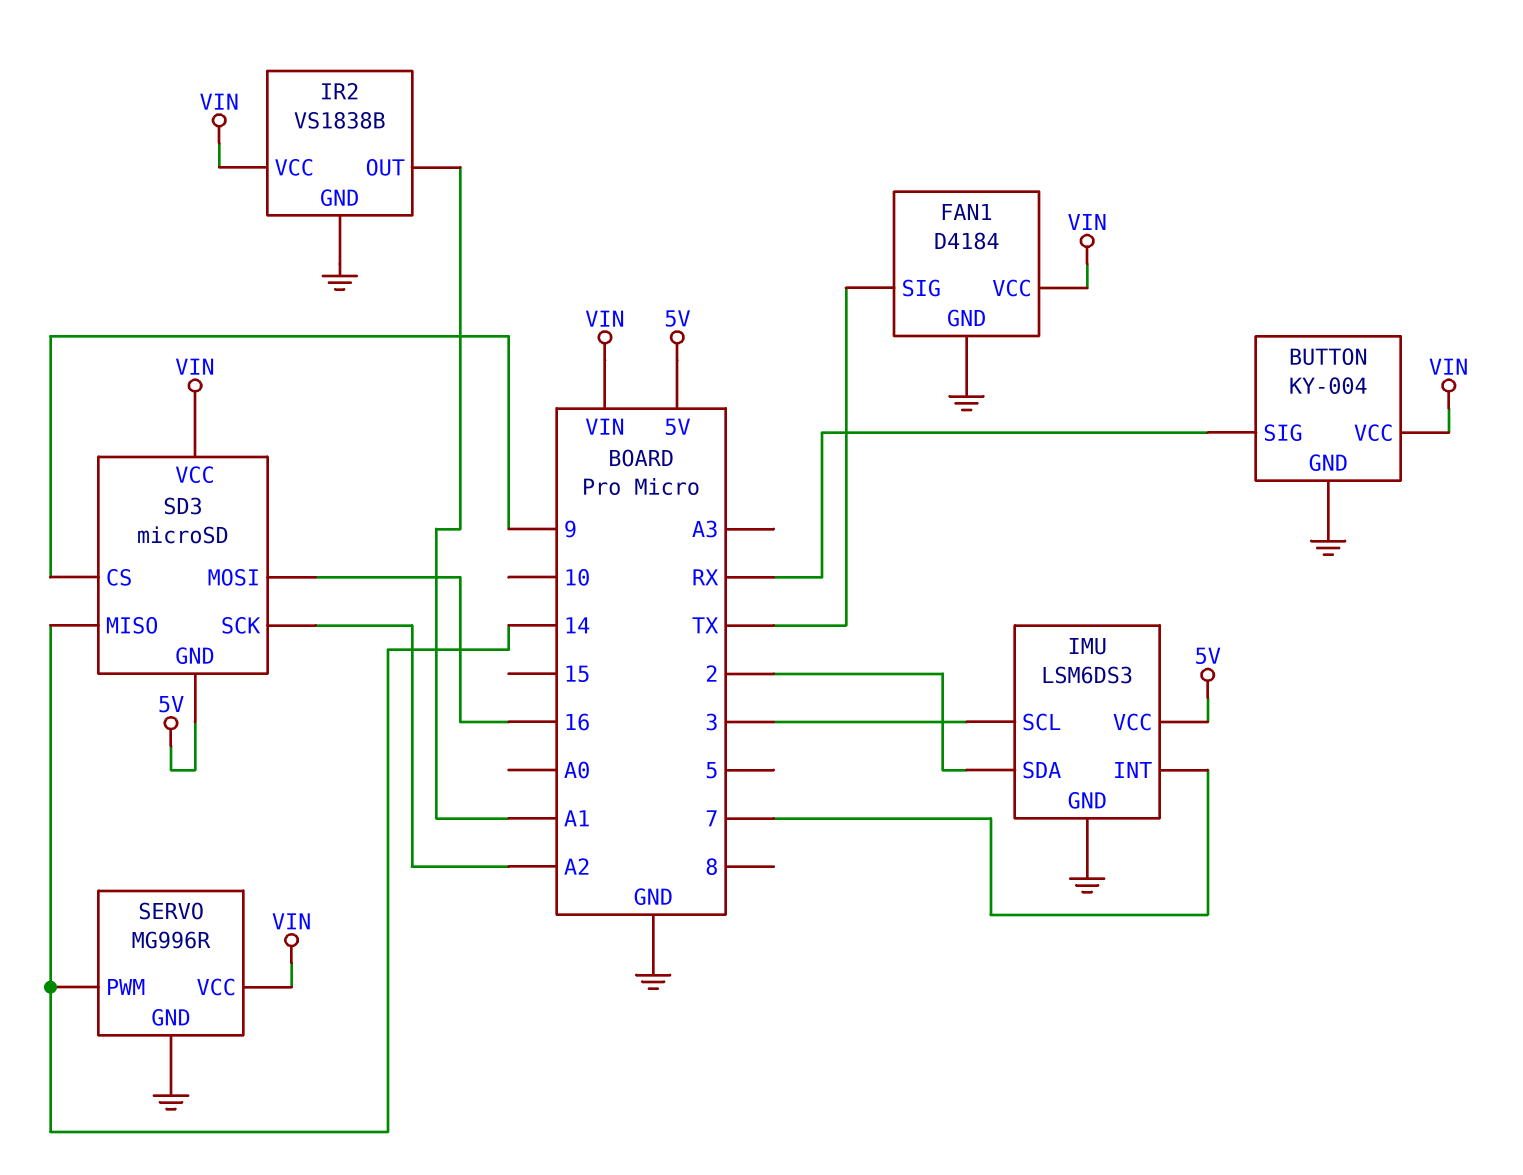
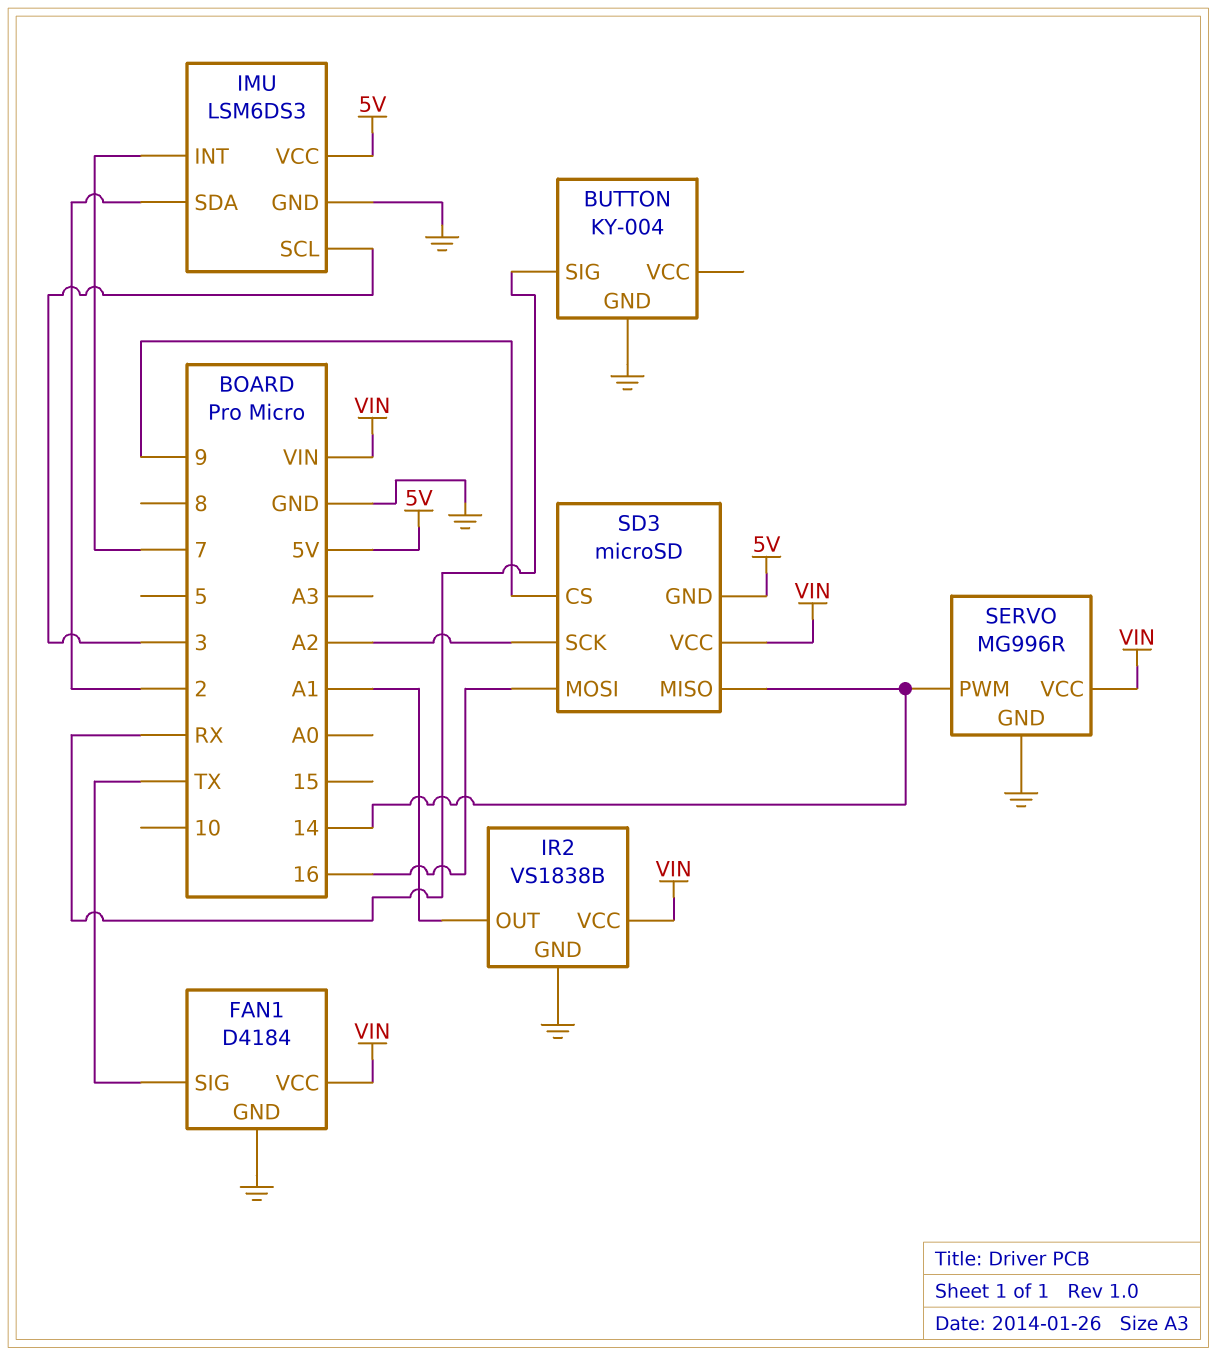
BUTTON pin VCC: VIN -> none

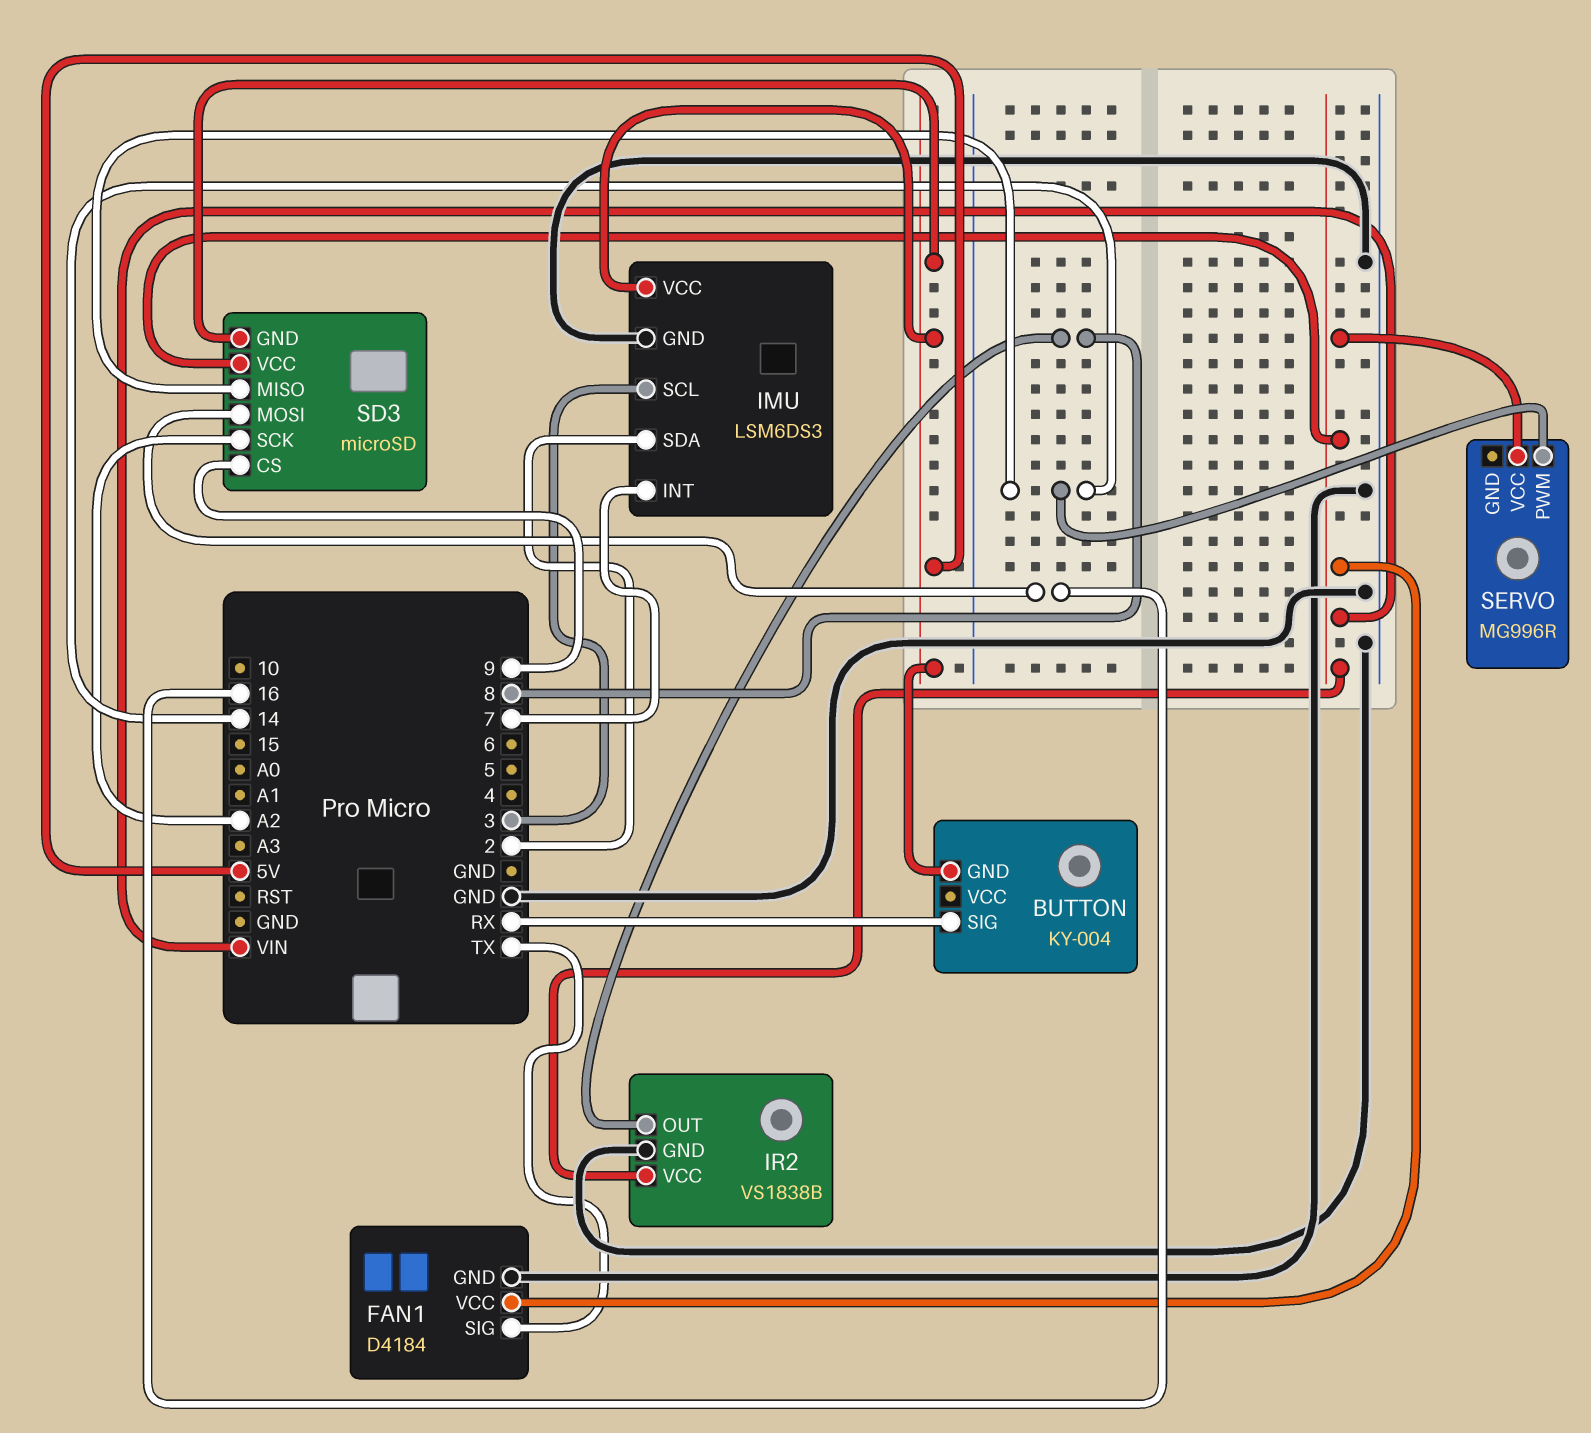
BUTTON pin GND: GND -> 5V
IR2 pin OUT: A1 -> 8
SERVO pin GND: GND -> none

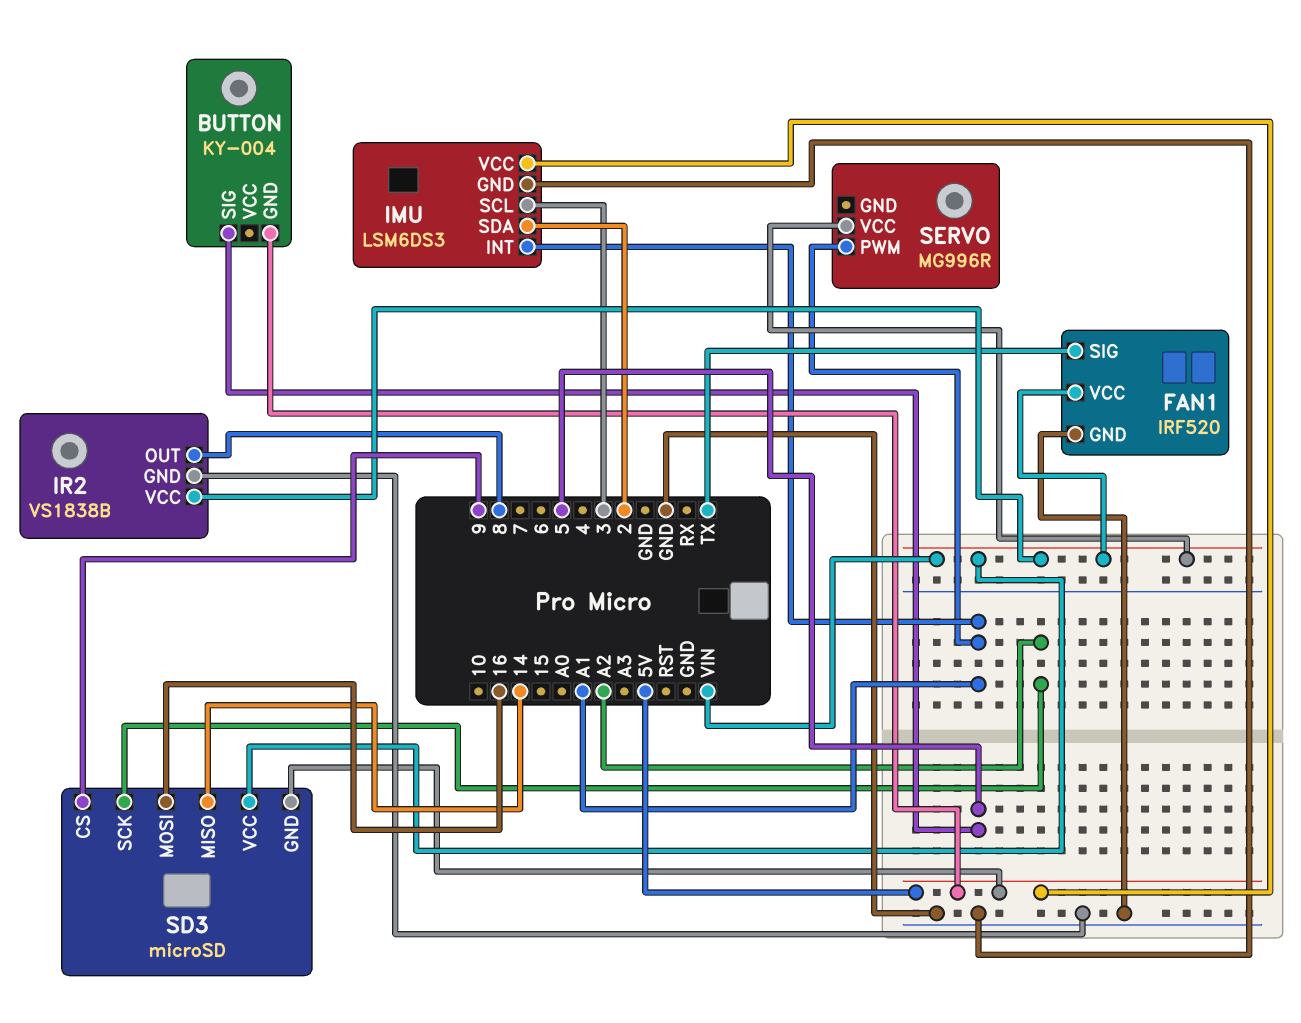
BUTTON pin SIG: RX -> 5
FAN1: D4184 -> IRF520
IMU pin INT: 7 -> A1
SERVO pin PWM: 14 -> A1

